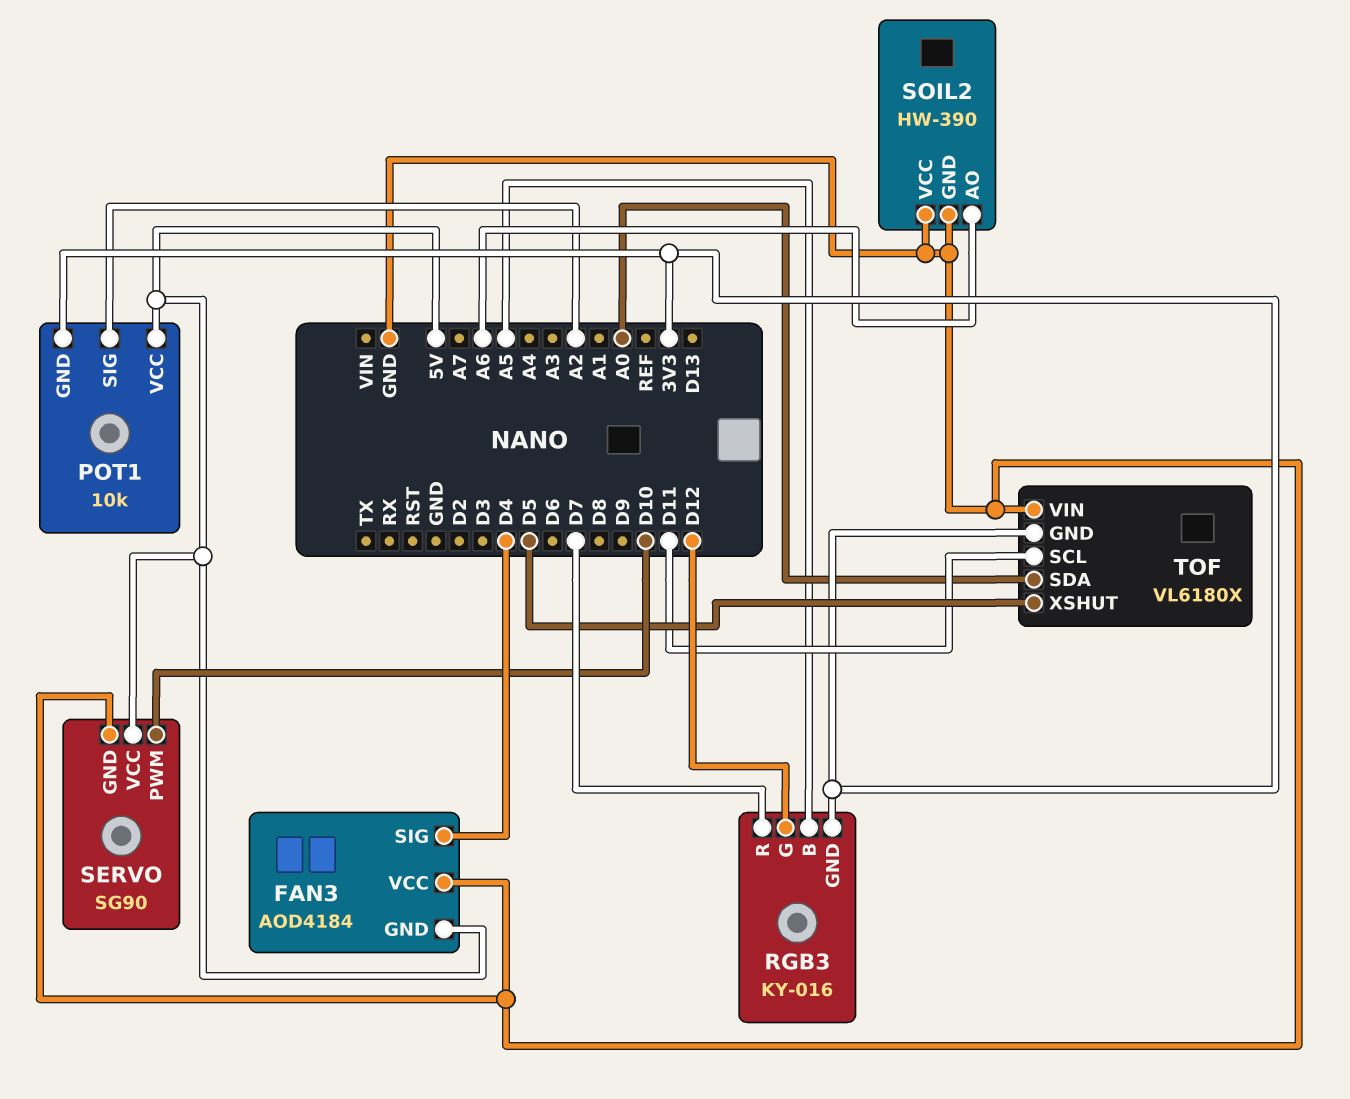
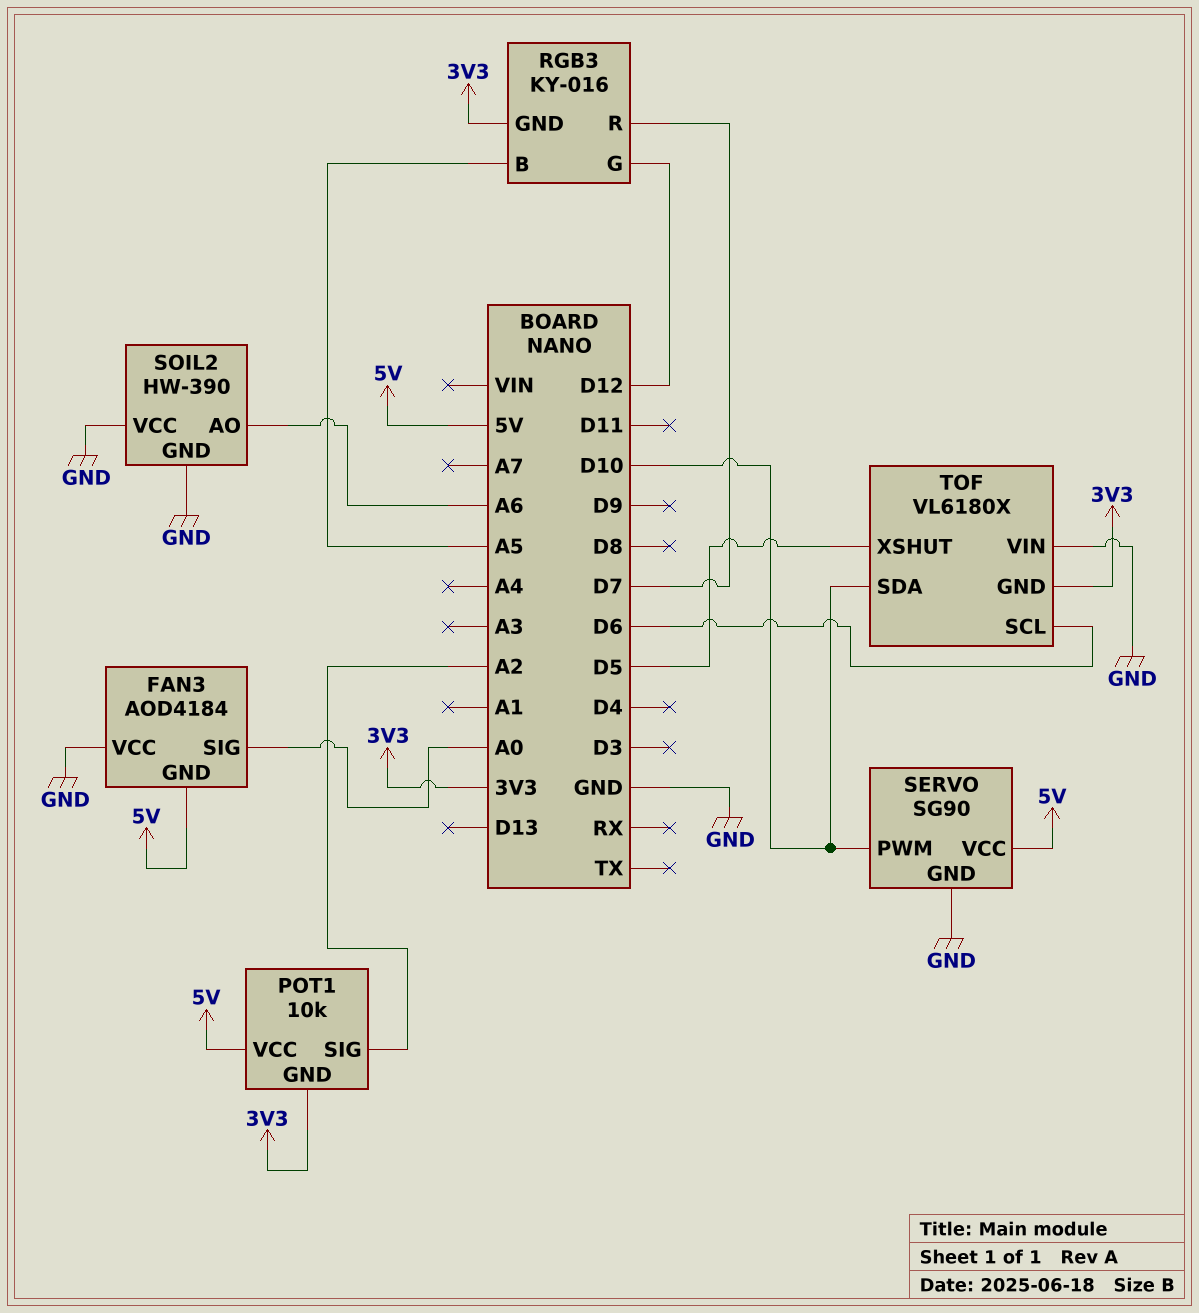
FAN3 pin SIG: D4 -> A0
TOF pin SCL: D11 -> D6
TOF pin SDA: A0 -> D10

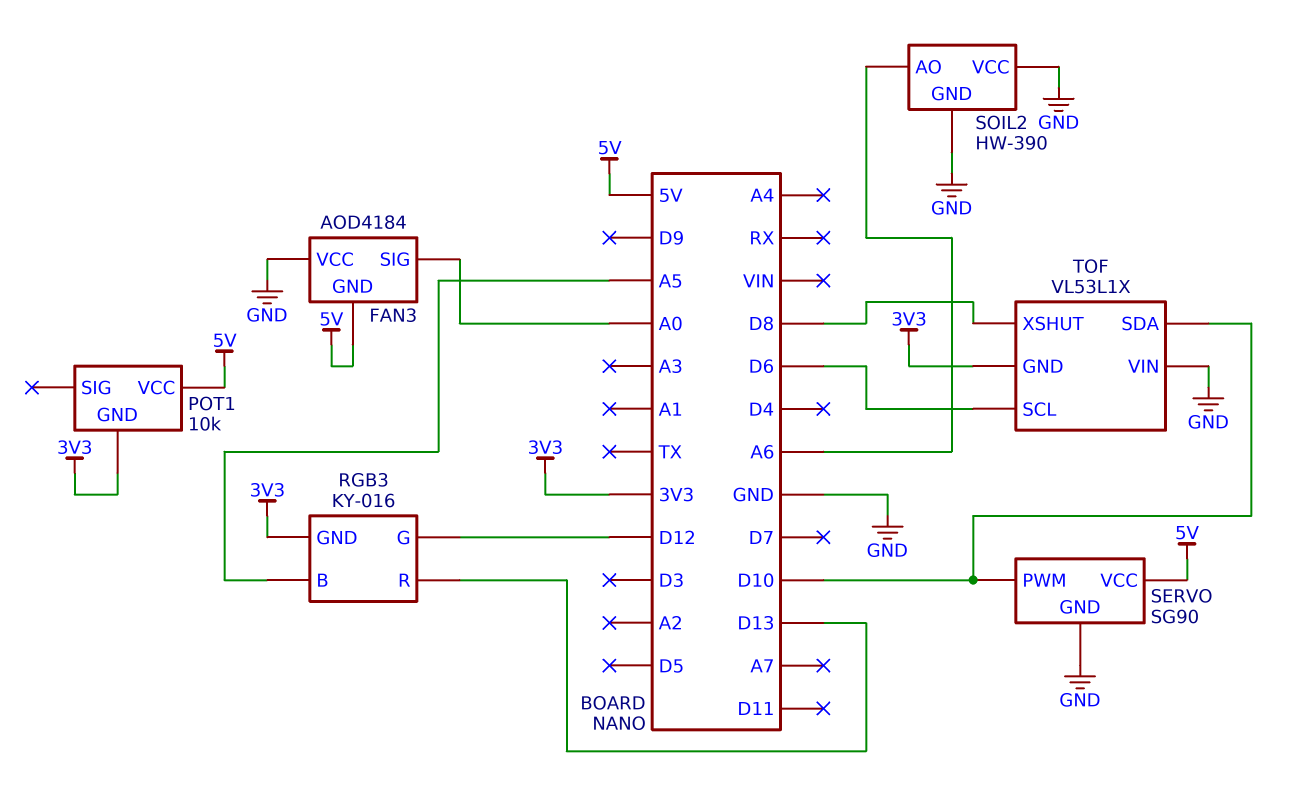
POT1 pin SIG: A2 -> none
RGB3 pin R: D7 -> D13
TOF: VL6180X -> VL53L1X
TOF pin XSHUT: D5 -> D8

